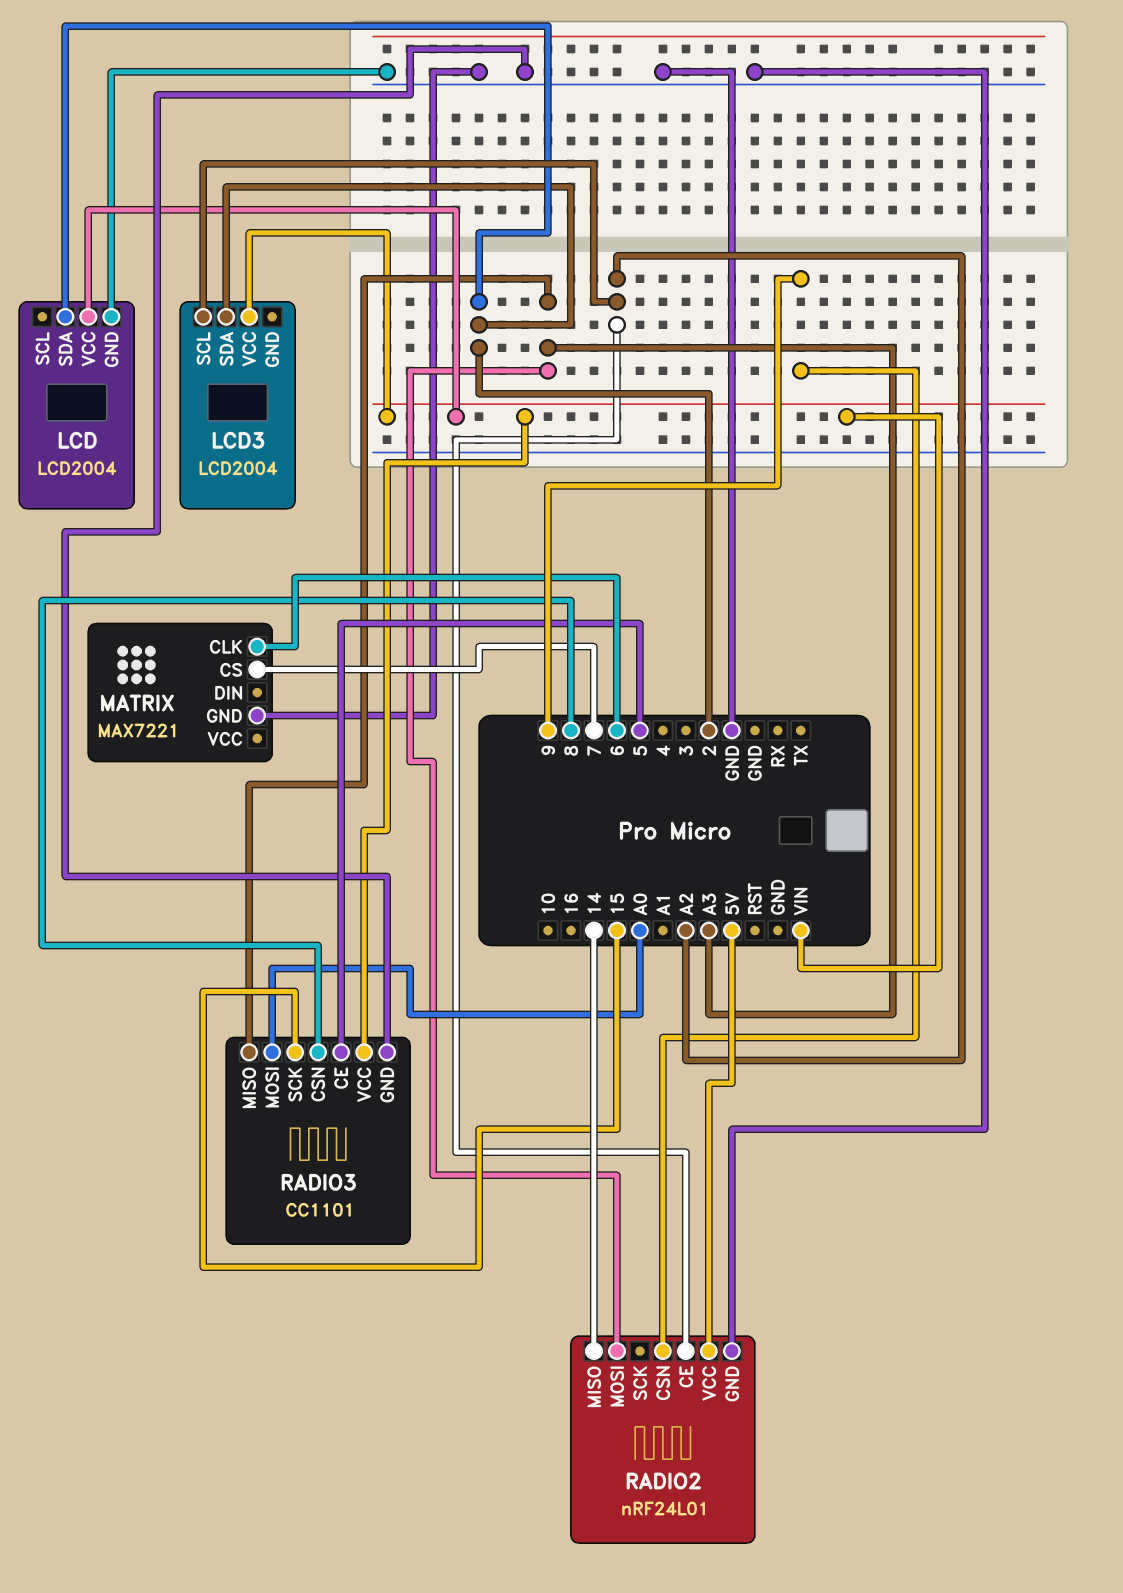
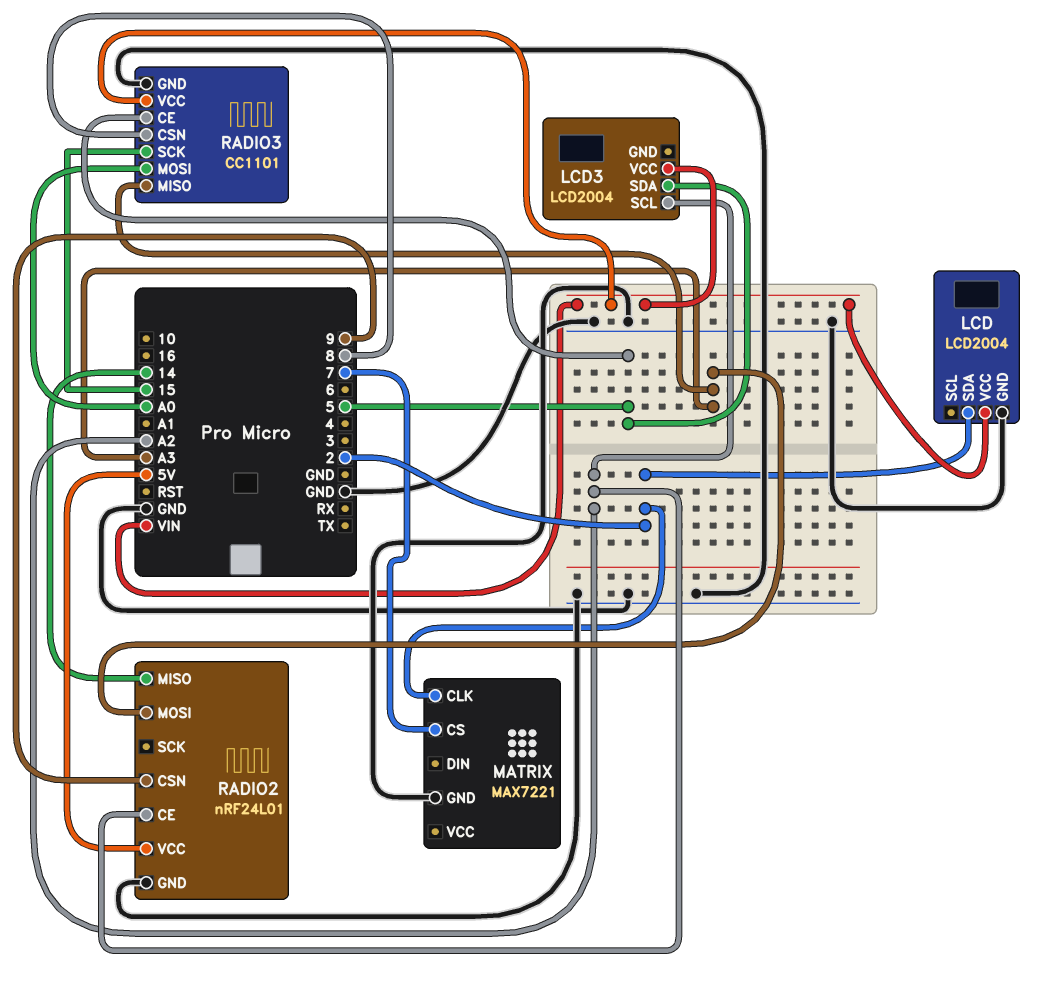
LCD3 pin SDA: 2 -> 5
MATRIX pin CLK: 6 -> 2

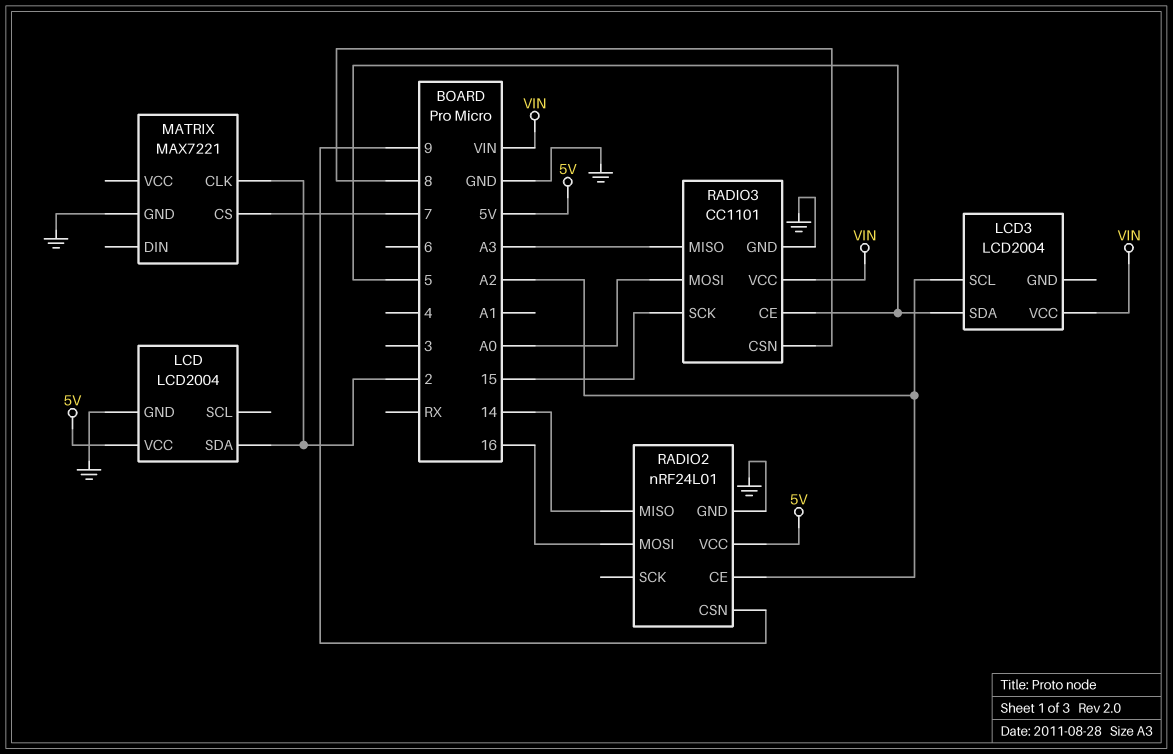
LCD pin VCC: VIN -> 5V
RADIO2 pin MOSI: A3 -> 16

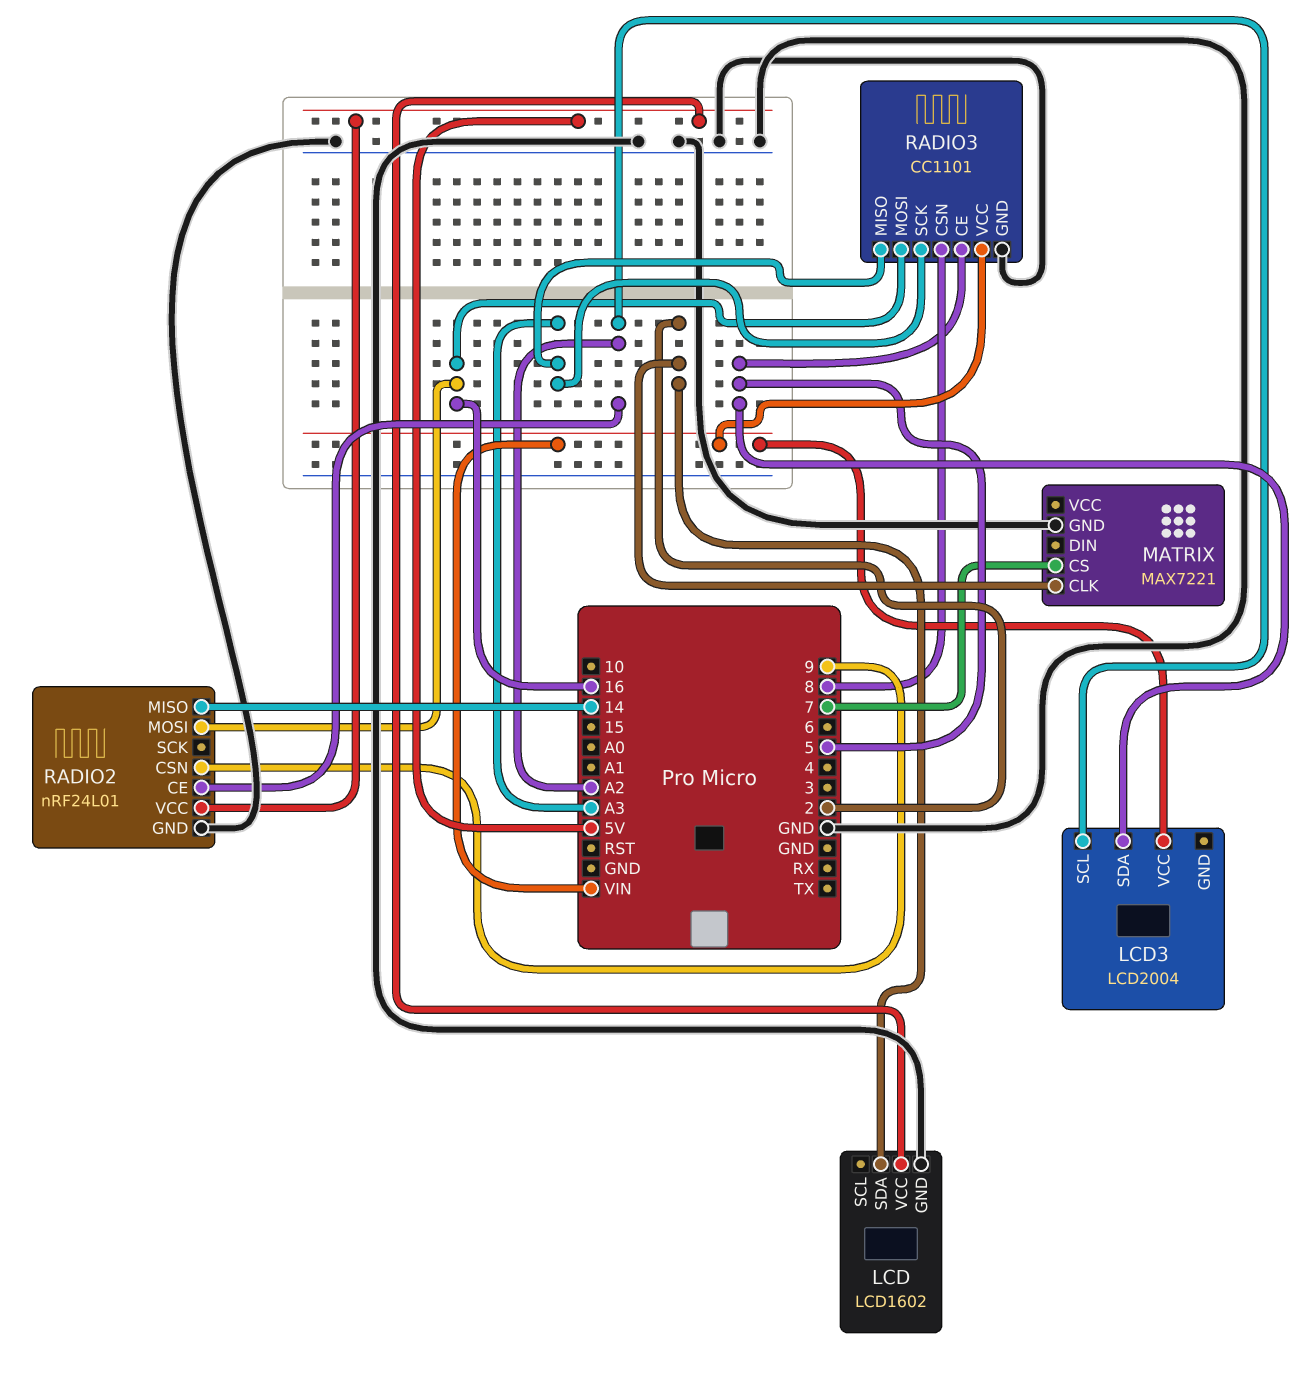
LCD: LCD2004 -> LCD1602
RADIO3 pin MOSI: A0 -> 16
RADIO3 pin SCK: 15 -> A3

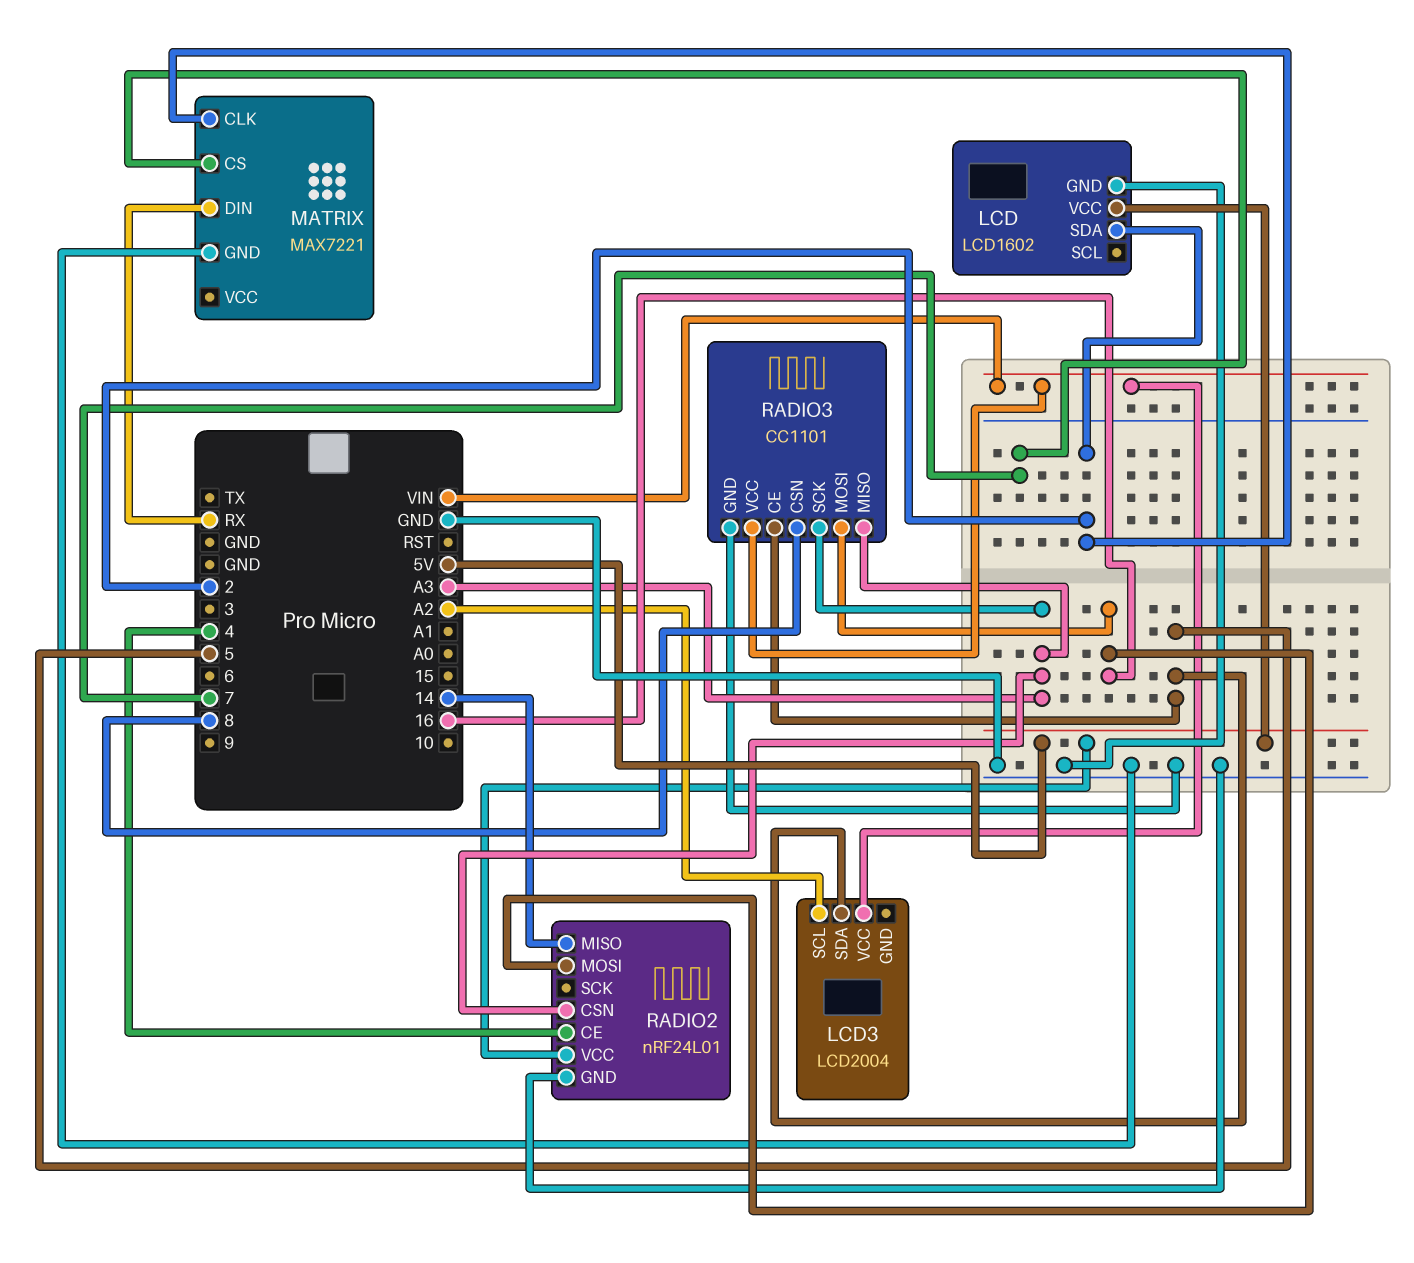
MATRIX pin DIN: none -> RX
RADIO2 pin CE: A2 -> 4
RADIO2 pin CSN: 9 -> A3

